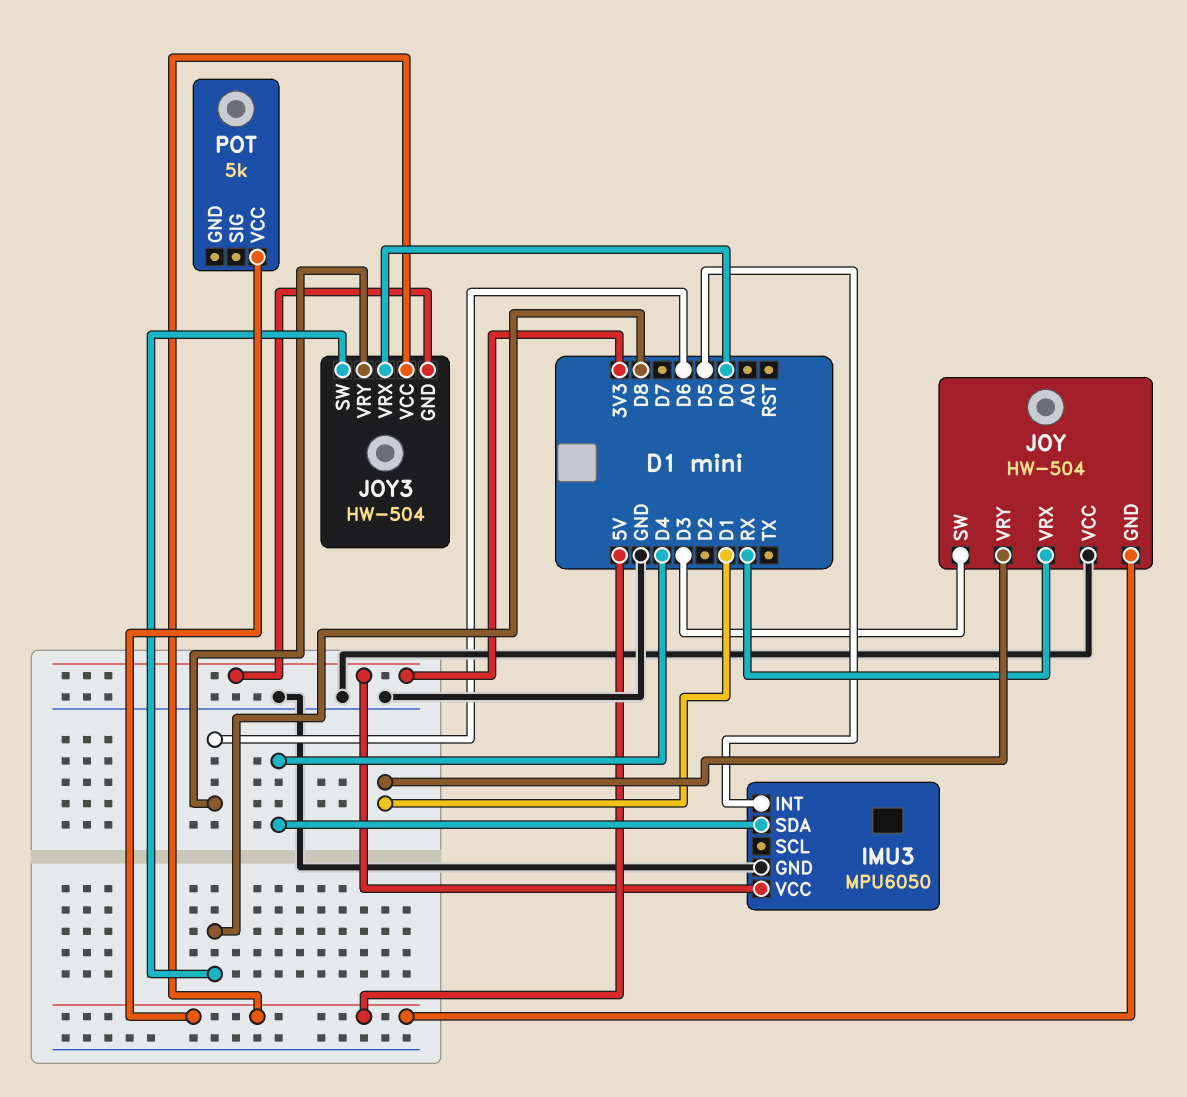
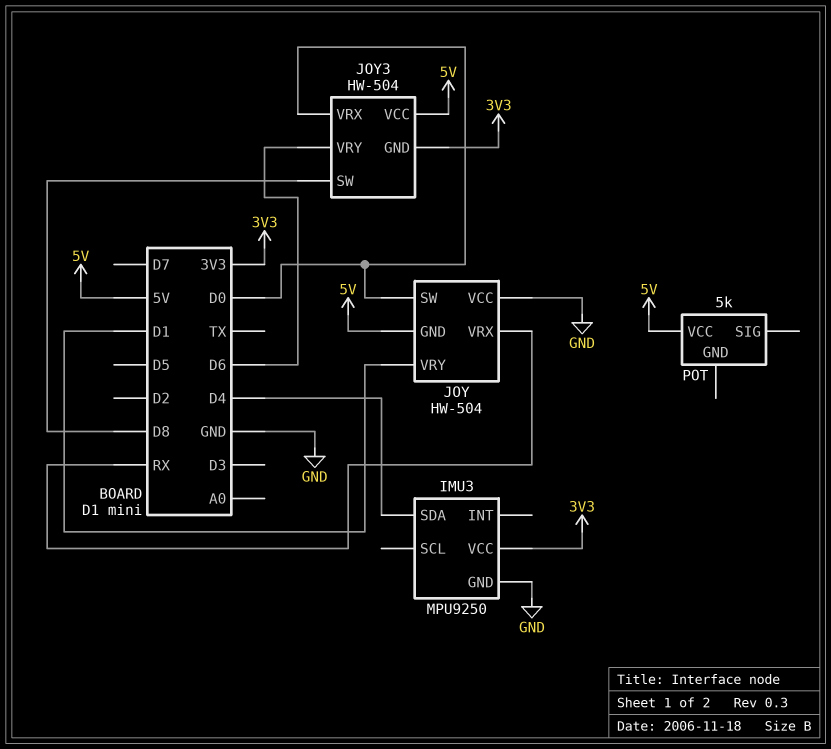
IMU3: MPU6050 -> MPU9250
IMU3 pin INT: D5 -> none
JOY pin SW: D3 -> D0

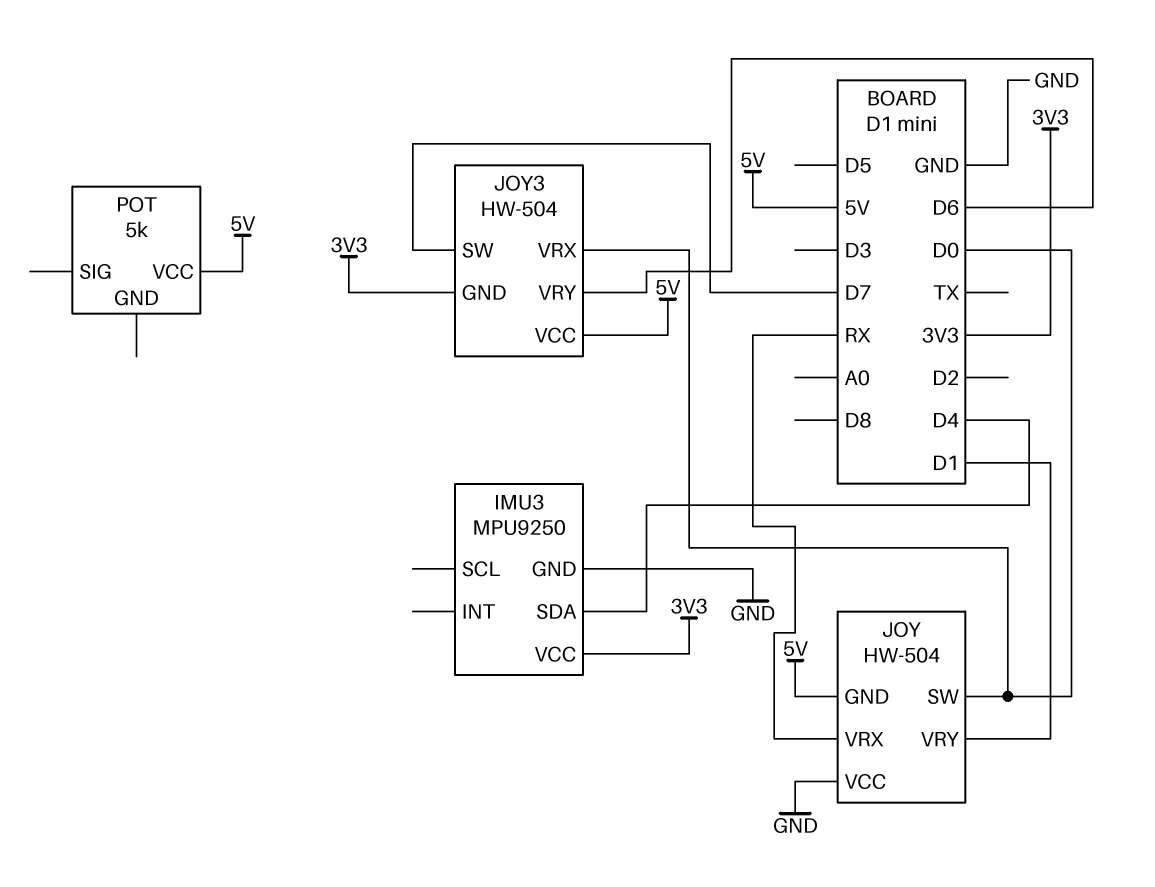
JOY3 pin SW: D8 -> D7

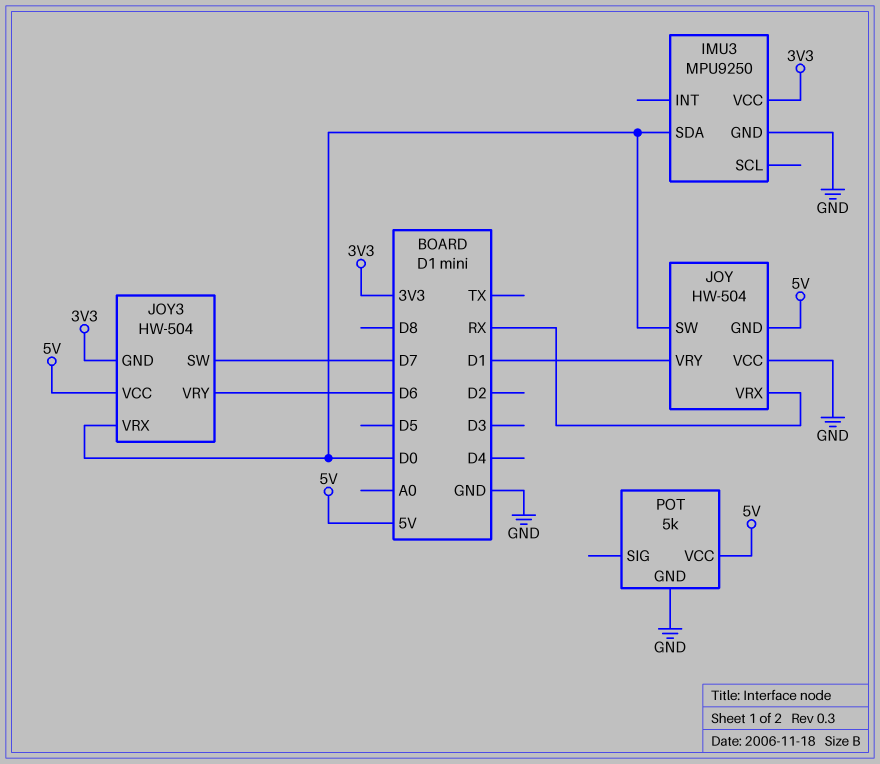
IMU3 pin SDA: D4 -> D0
POT pin GND: none -> GND

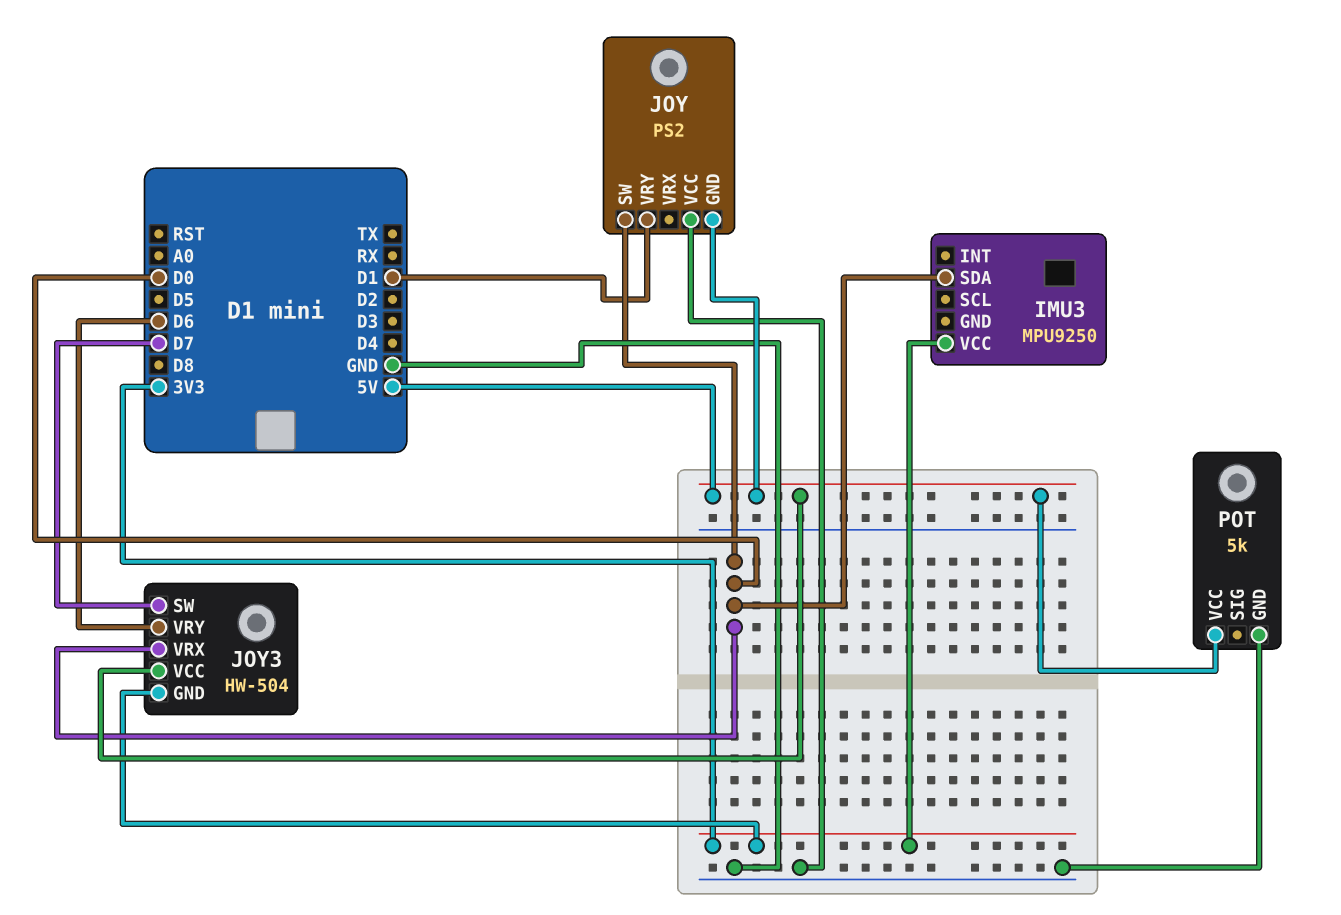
IMU3 pin GND: GND -> none
JOY: HW-504 -> PS2
JOY pin VRX: RX -> none

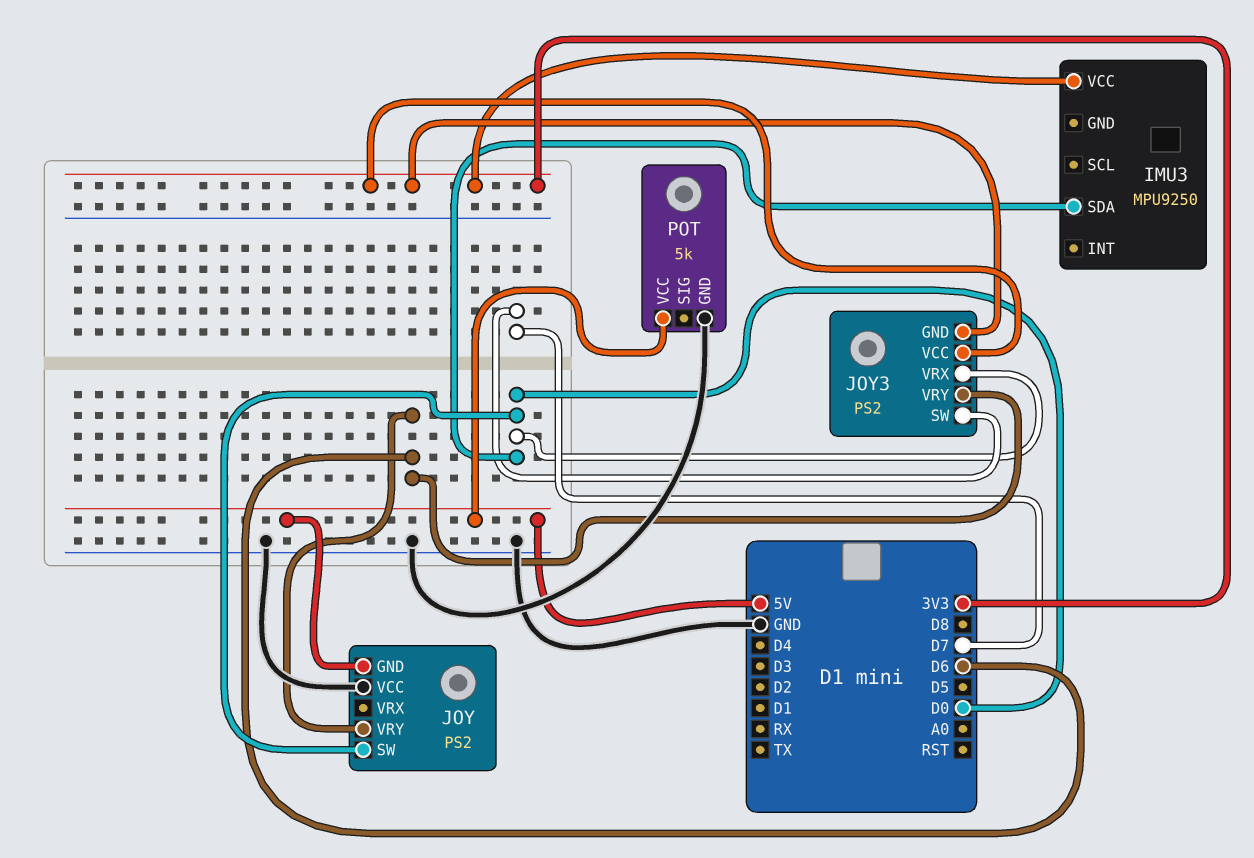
JOY pin VRY: D1 -> D6
JOY3: HW-504 -> PS2
JOY3 pin VCC: 5V -> 3V3

